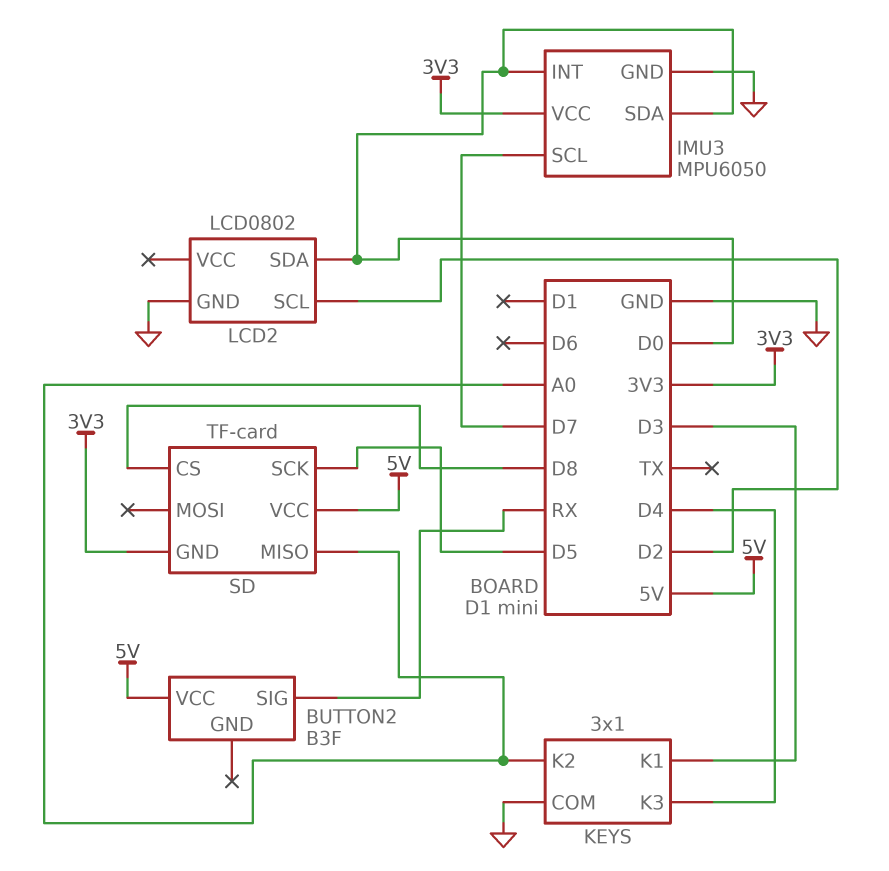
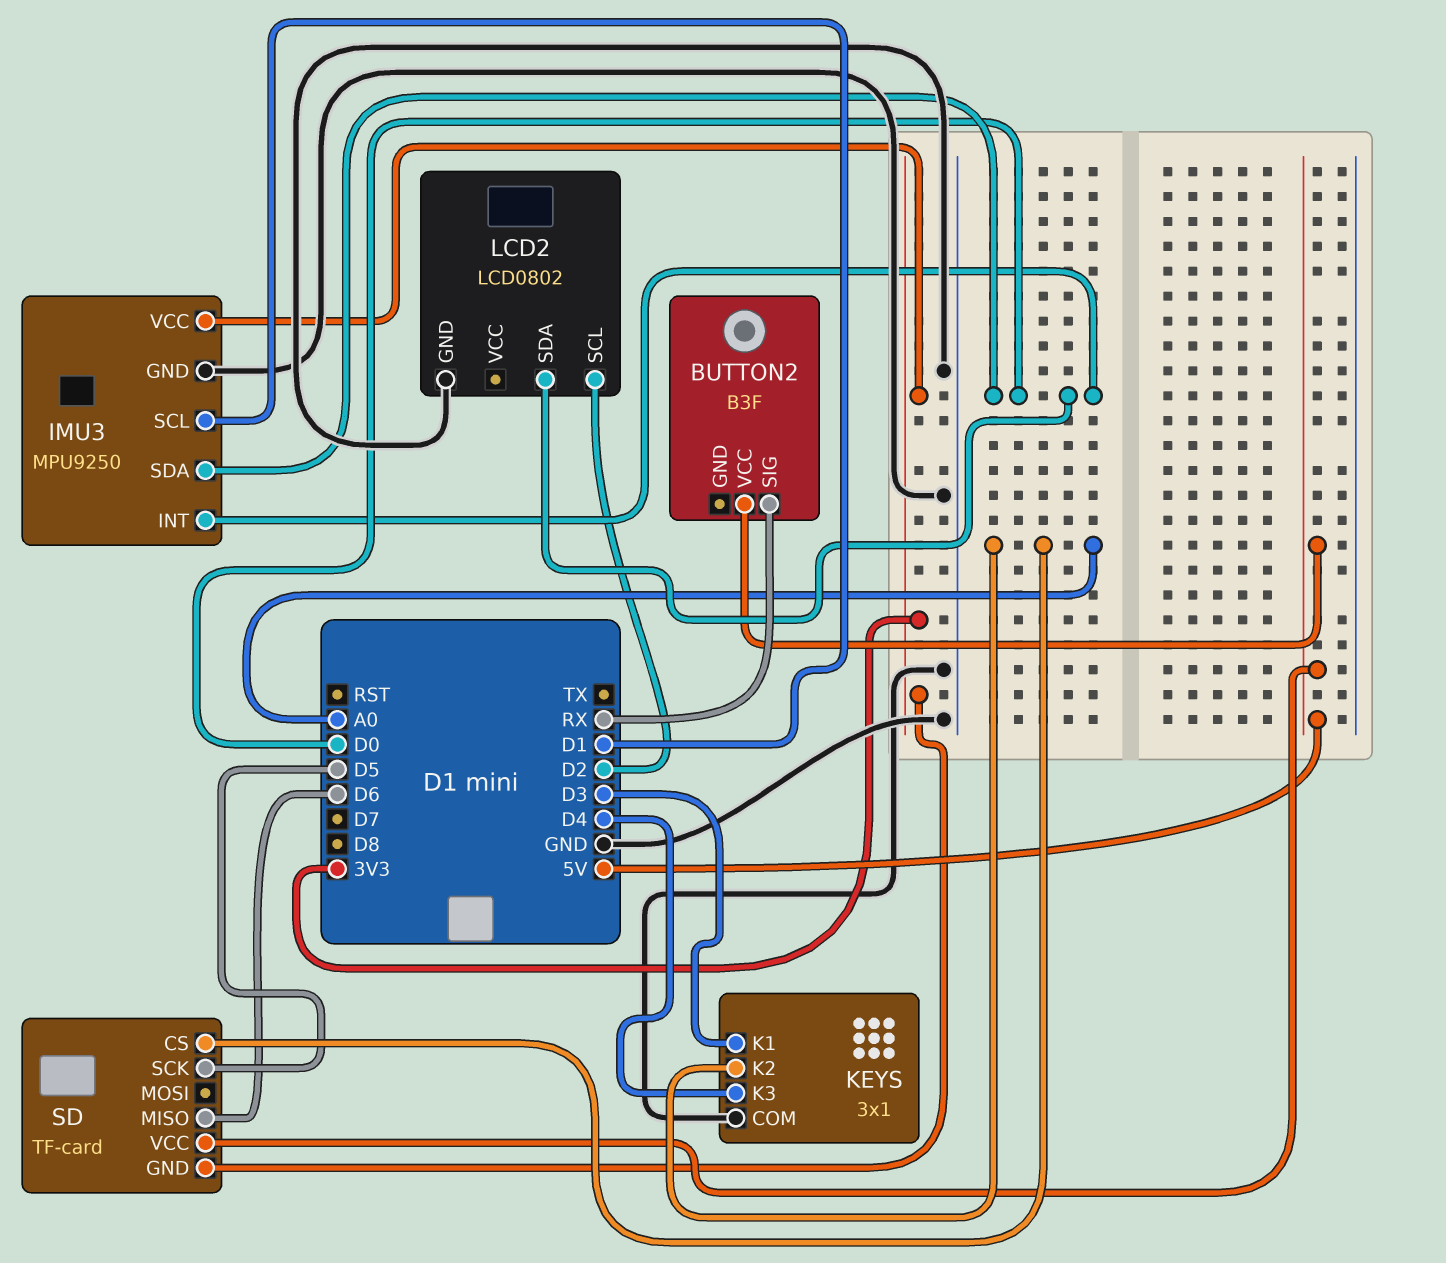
IMU3: MPU6050 -> MPU9250
IMU3 pin SCL: D7 -> D1
SD pin CS: D8 -> A0
SD pin MISO: A0 -> D6

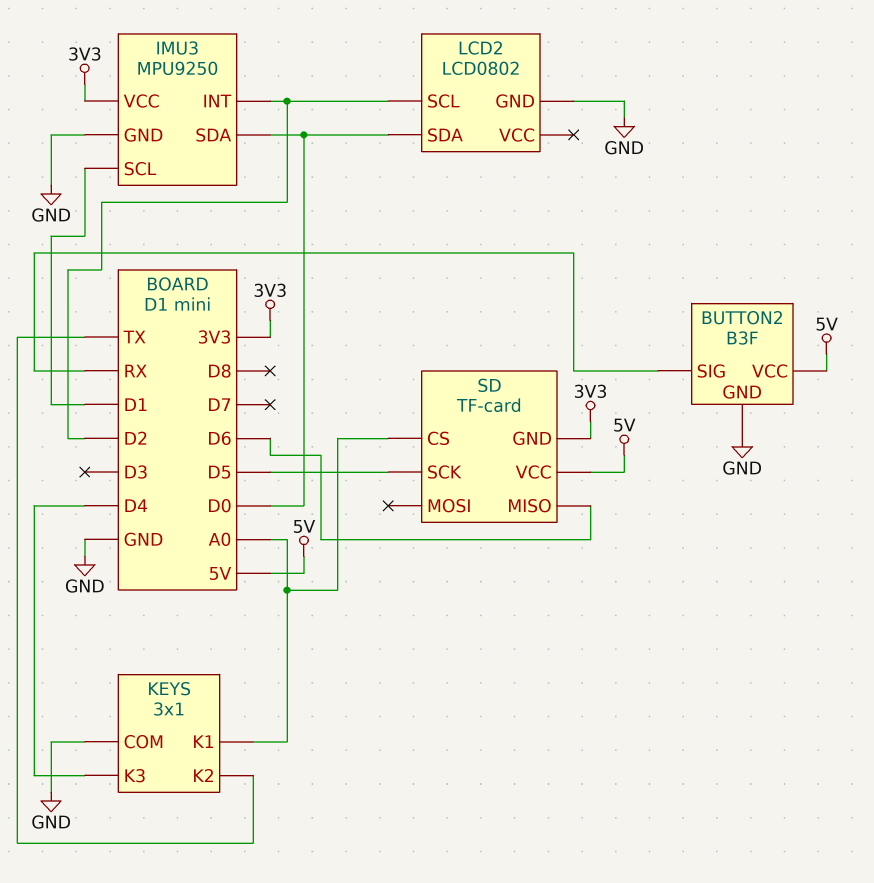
BUTTON2 pin GND: none -> GND
IMU3 pin INT: D0 -> D2
KEYS pin K1: D3 -> A0
KEYS pin K2: A0 -> TX

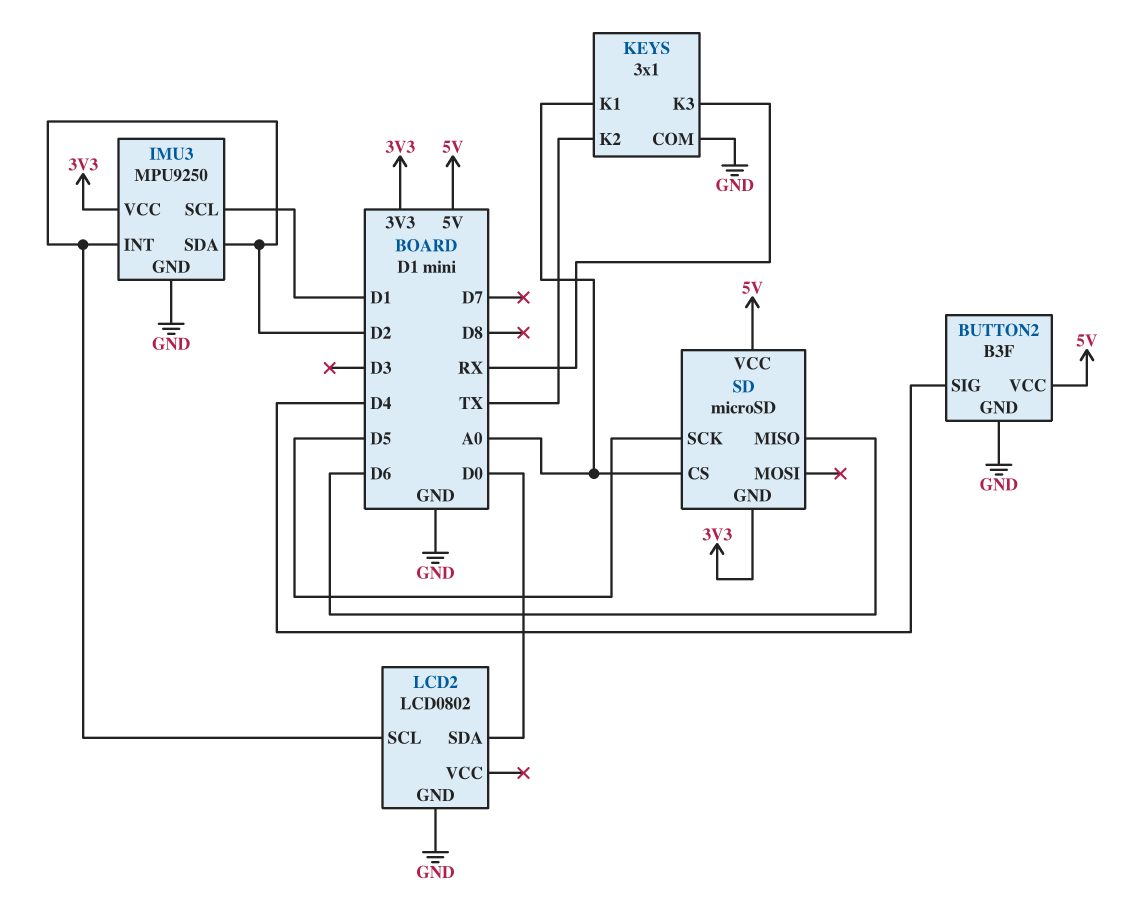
BUTTON2 pin SIG: RX -> D4
IMU3 pin SDA: D0 -> D2
KEYS pin K3: D4 -> RX
SD: TF-card -> microSD

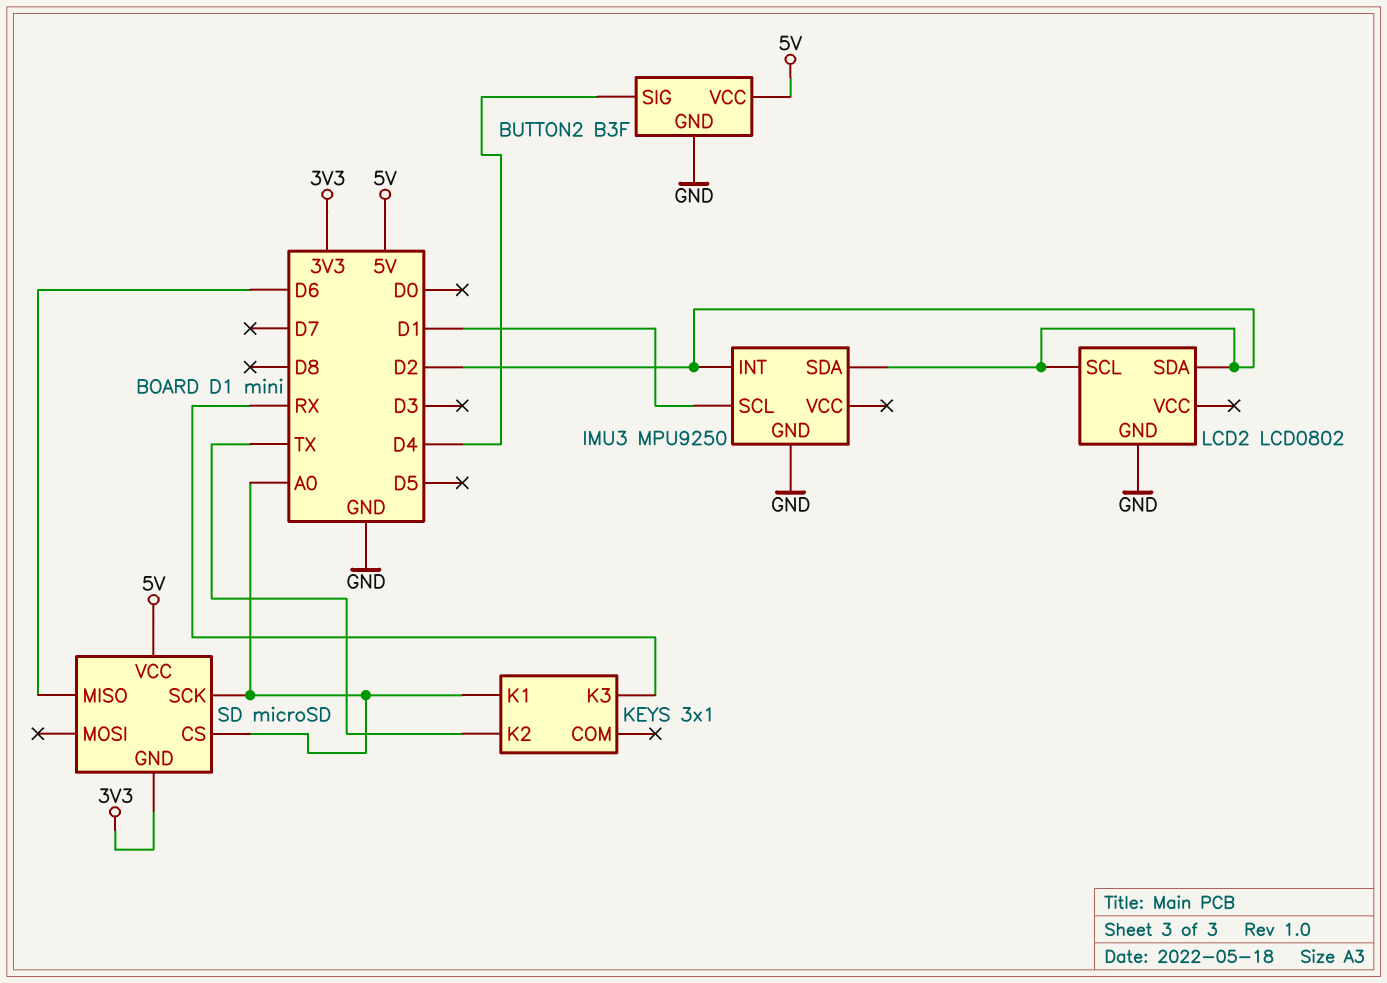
IMU3 pin VCC: 3V3 -> none
KEYS pin COM: GND -> none
LCD2 pin SDA: D0 -> D2
SD pin SCK: D5 -> A0

